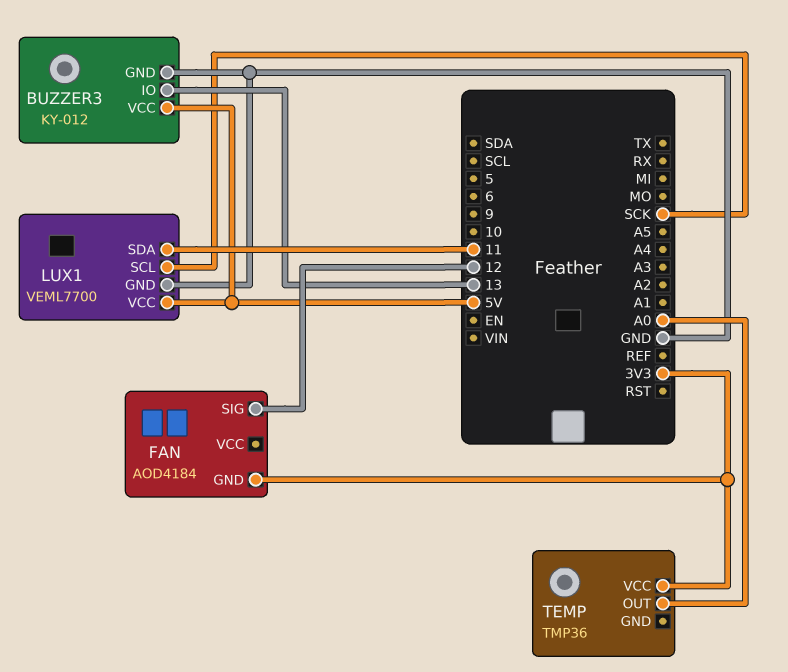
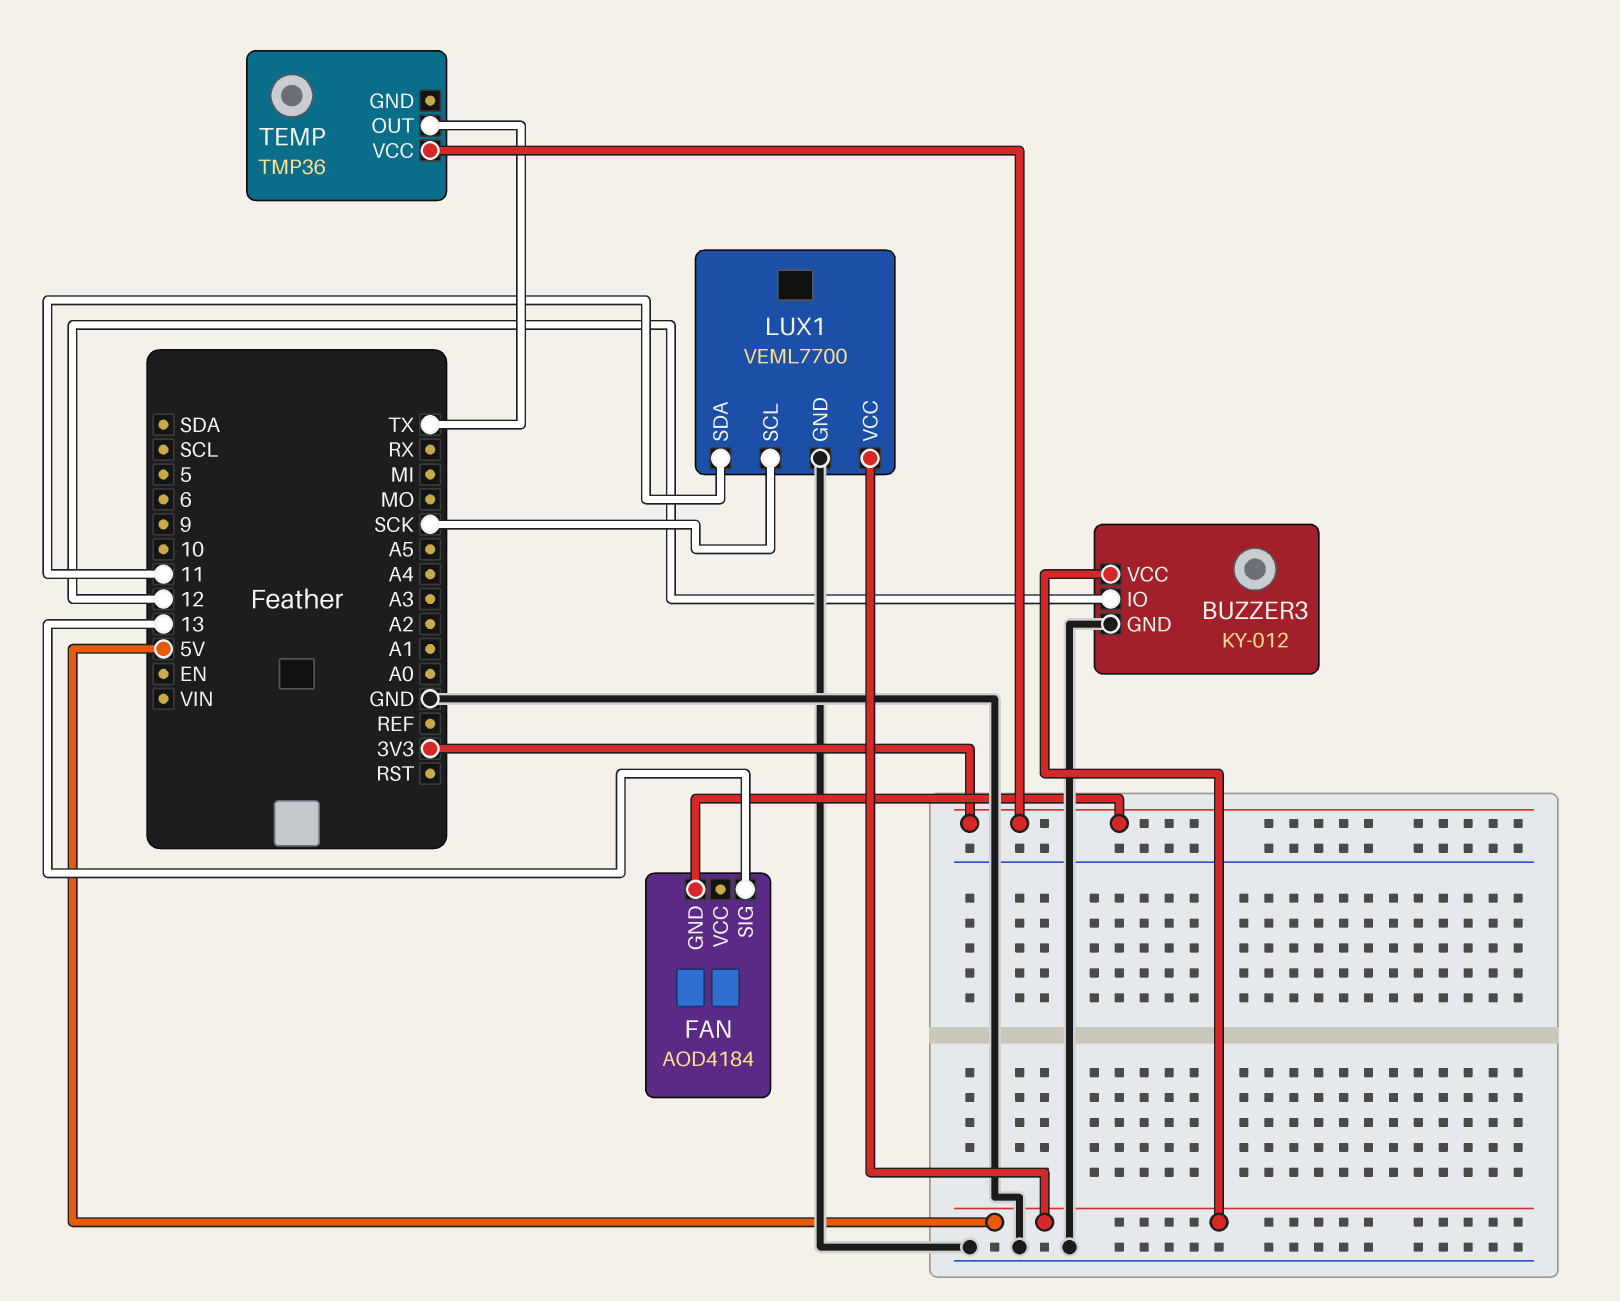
BUZZER3 pin IO: 13 -> 12
FAN pin SIG: 12 -> 13
TEMP pin OUT: A0 -> TX

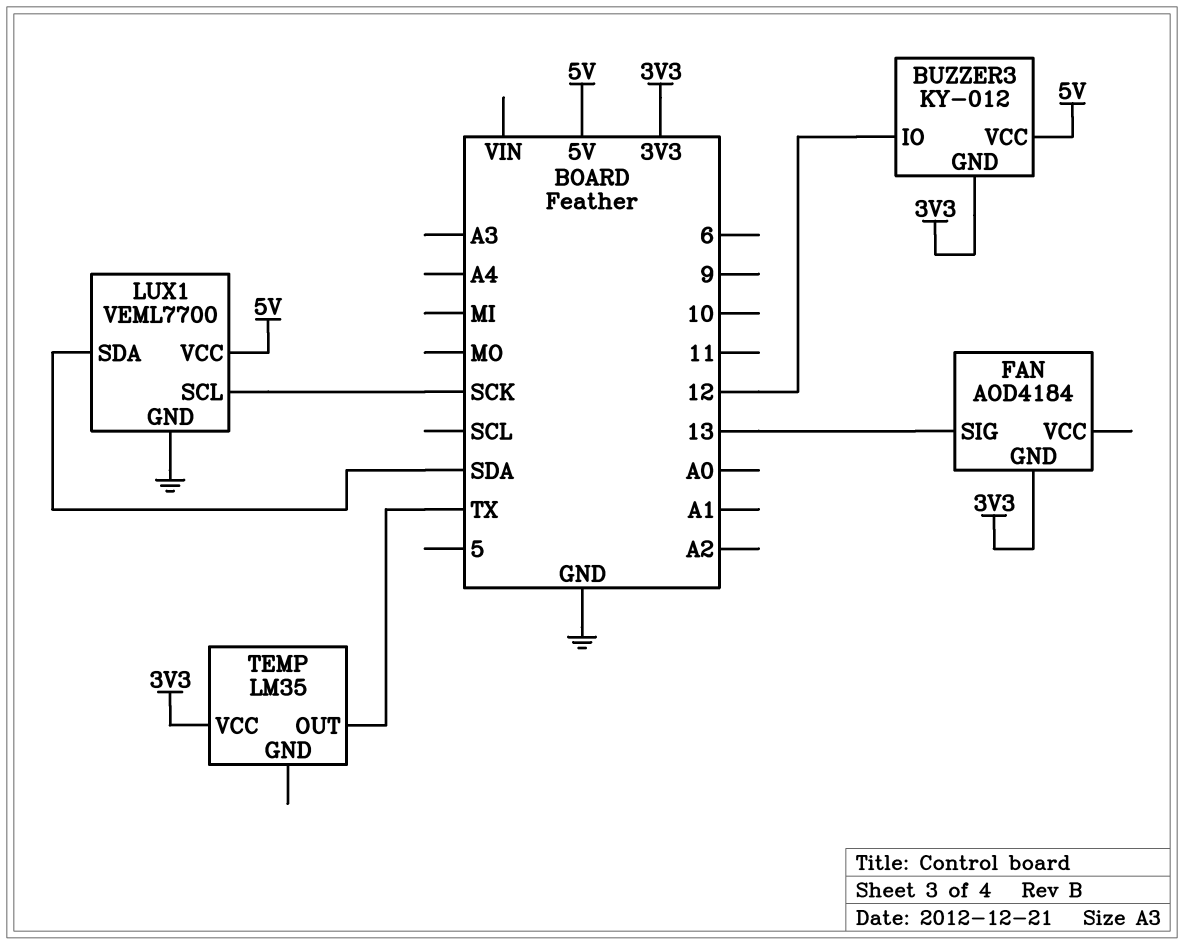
BUZZER3 pin GND: GND -> 3V3
LUX1 pin SDA: 11 -> SDA
TEMP: TMP36 -> LM35

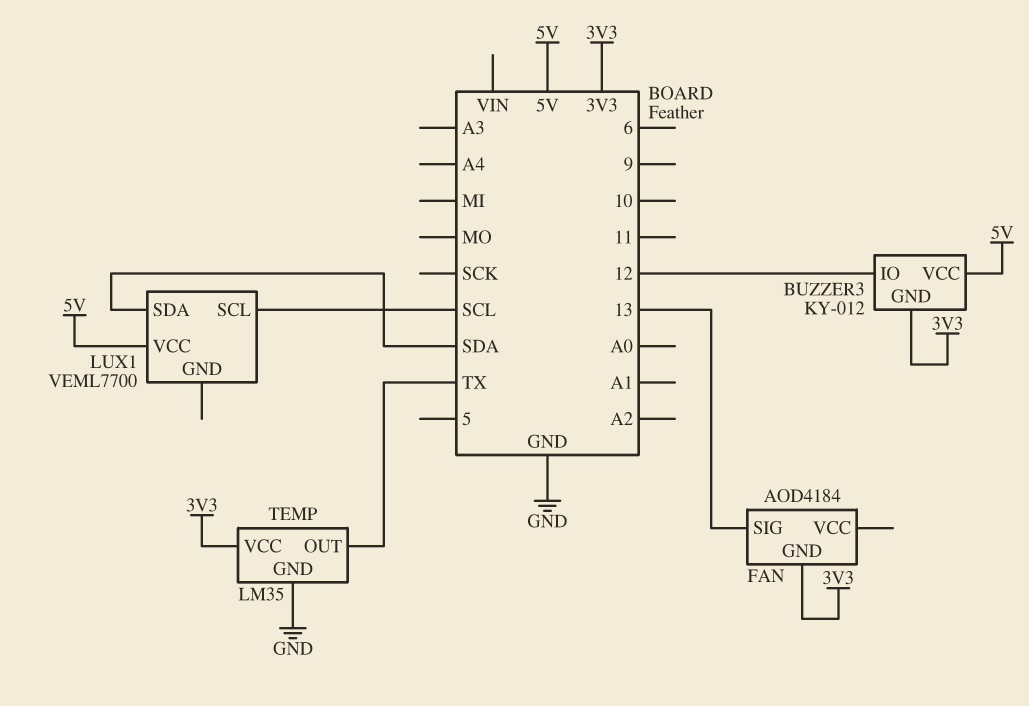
LUX1 pin GND: GND -> none
LUX1 pin SCL: SCK -> SCL
TEMP pin GND: none -> GND

